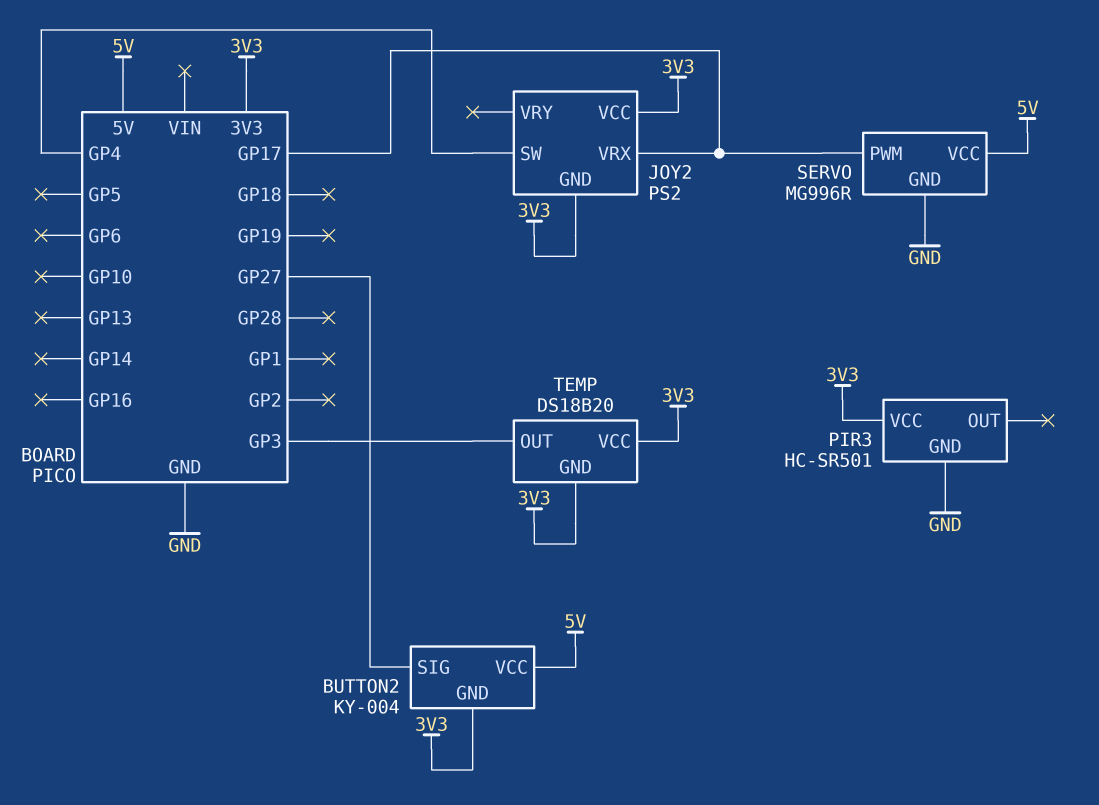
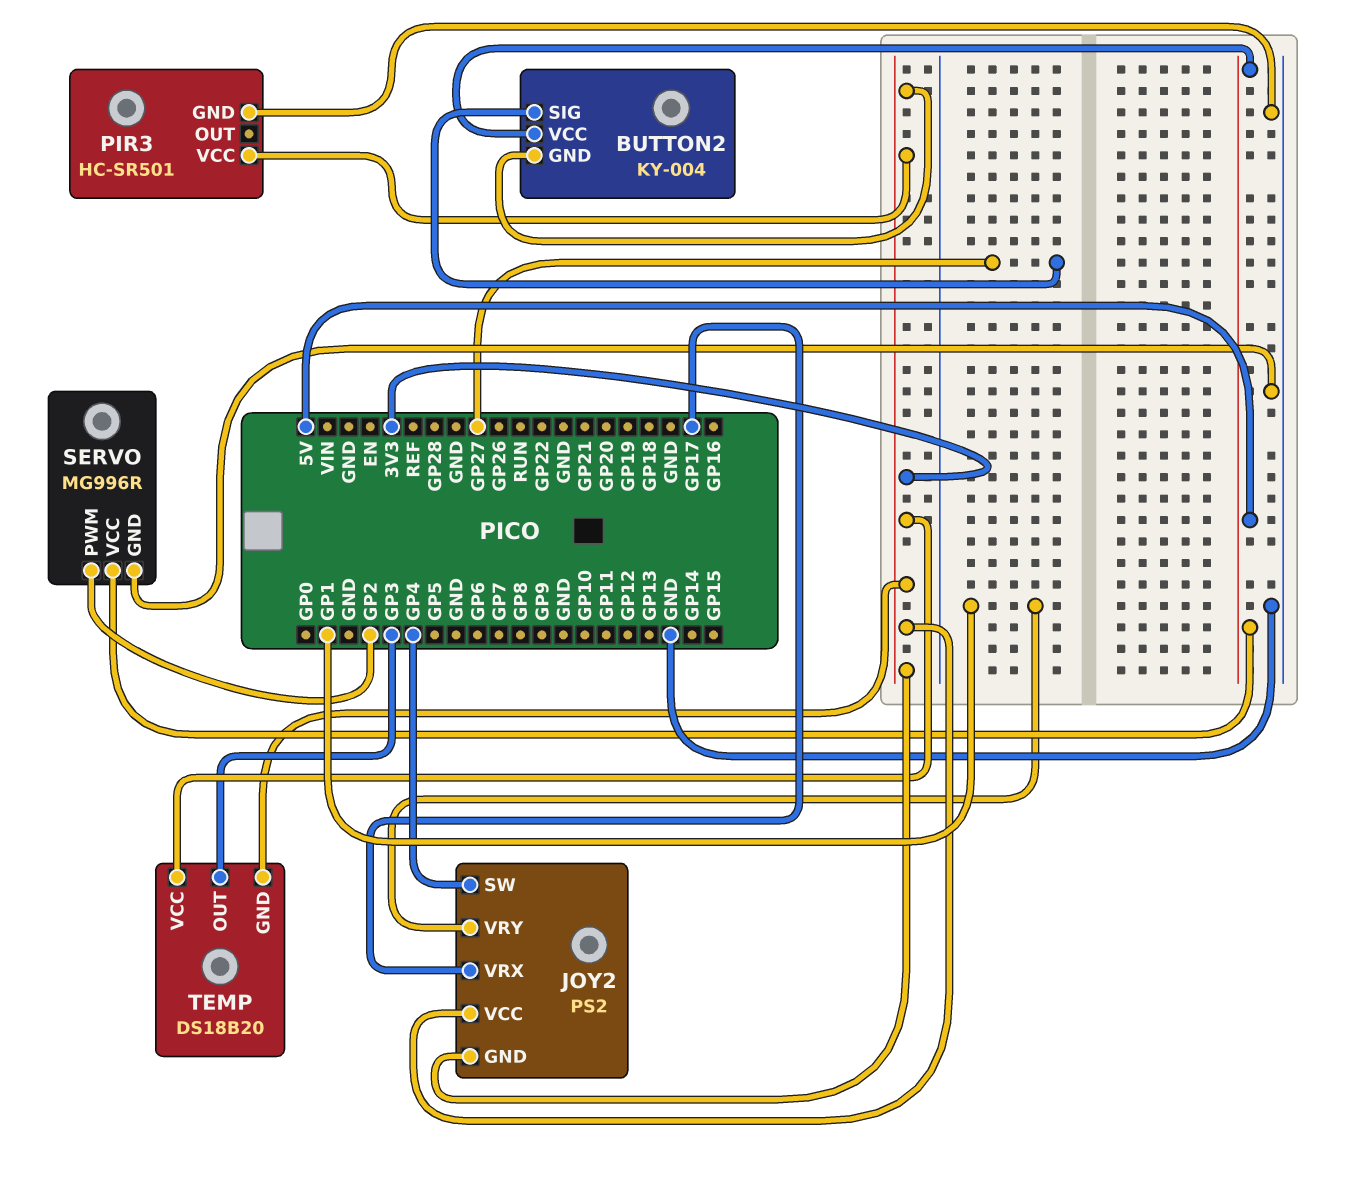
JOY2 pin VRY: none -> GP1
SERVO pin PWM: GP17 -> GP2

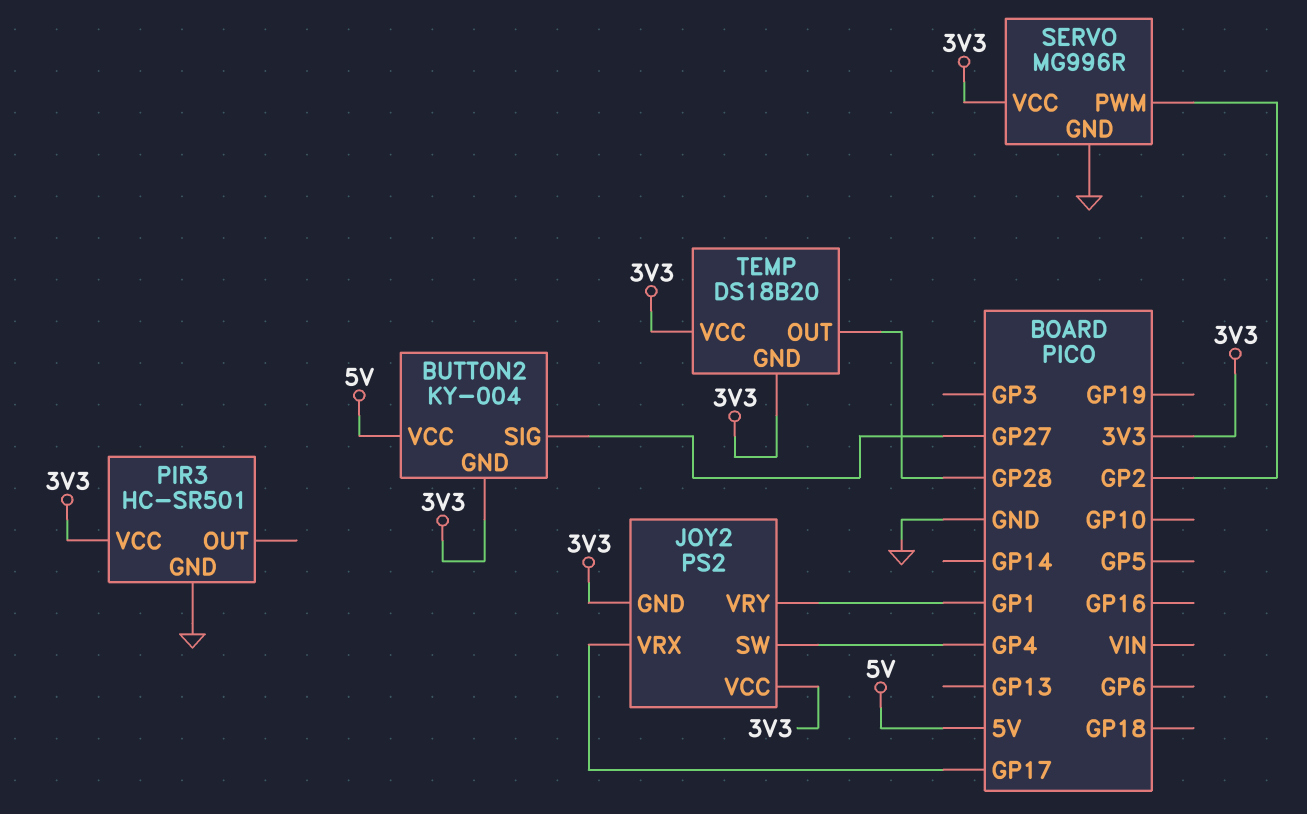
SERVO pin VCC: 5V -> 3V3
TEMP pin OUT: GP3 -> GP28

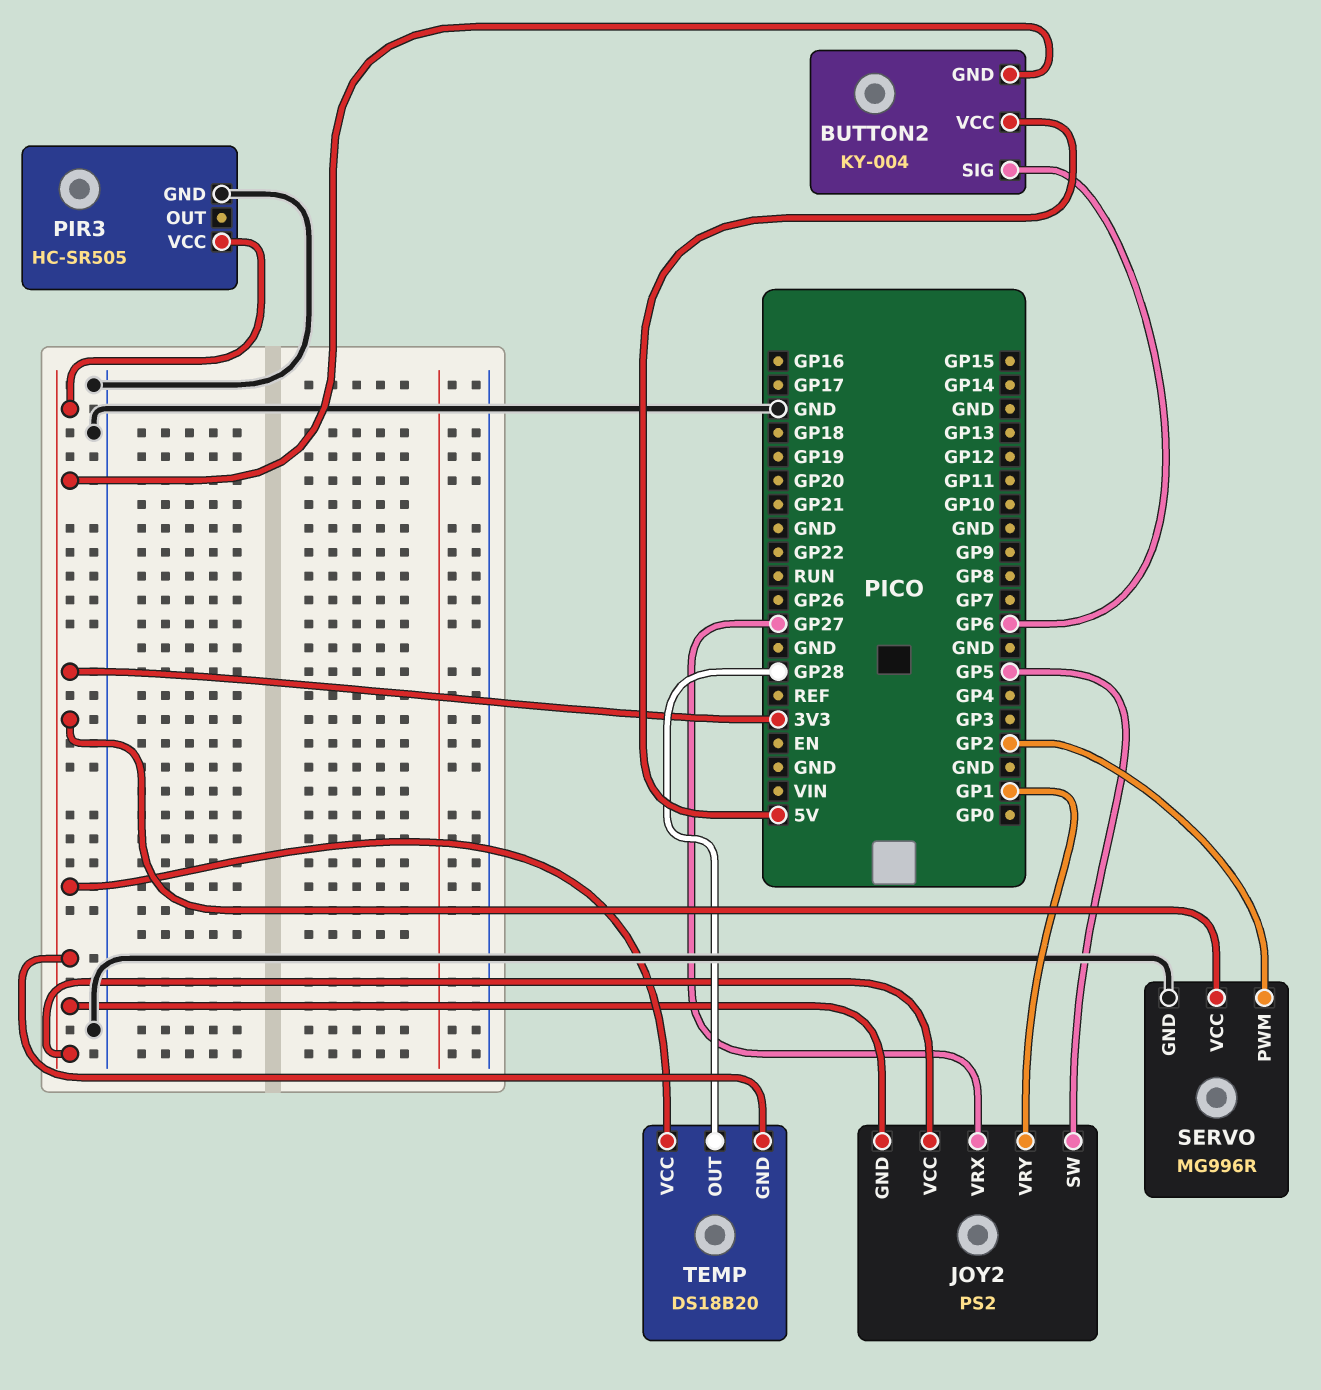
BUTTON2 pin SIG: GP27 -> GP6
JOY2 pin SW: GP4 -> GP5
JOY2 pin VRX: GP17 -> GP27
PIR3: HC-SR501 -> HC-SR505

